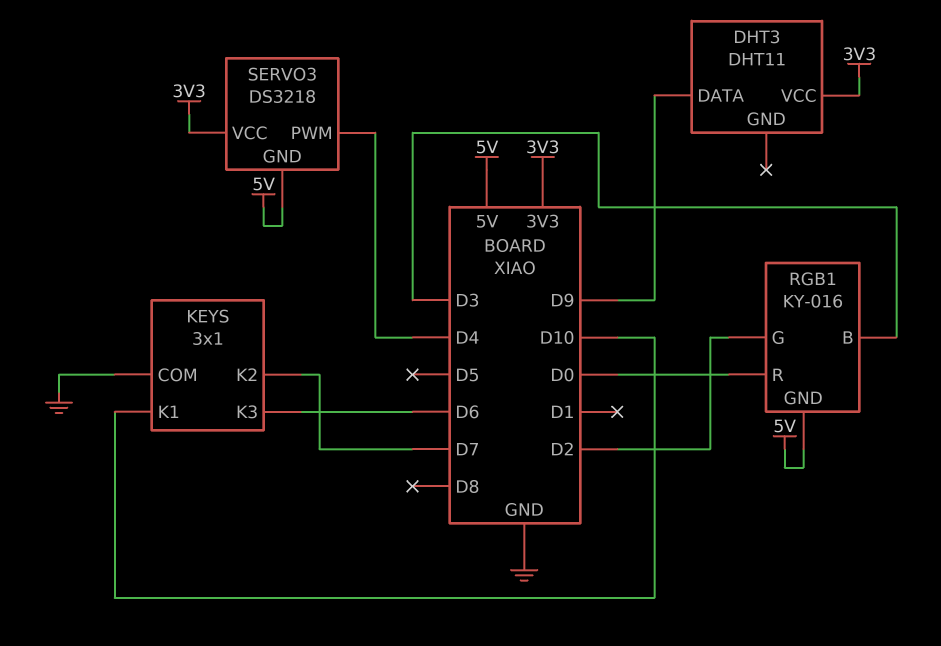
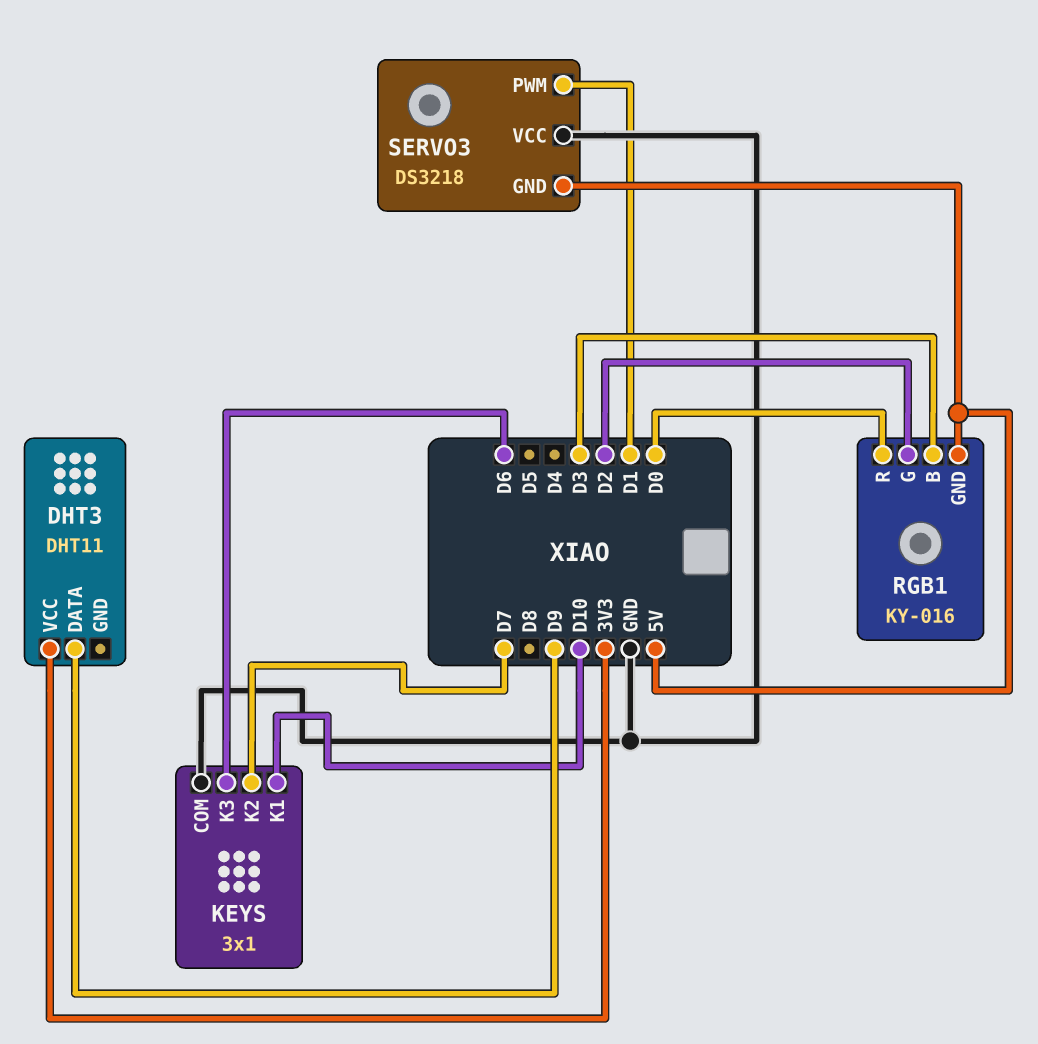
SERVO3 pin PWM: D4 -> D1
SERVO3 pin VCC: 3V3 -> GND

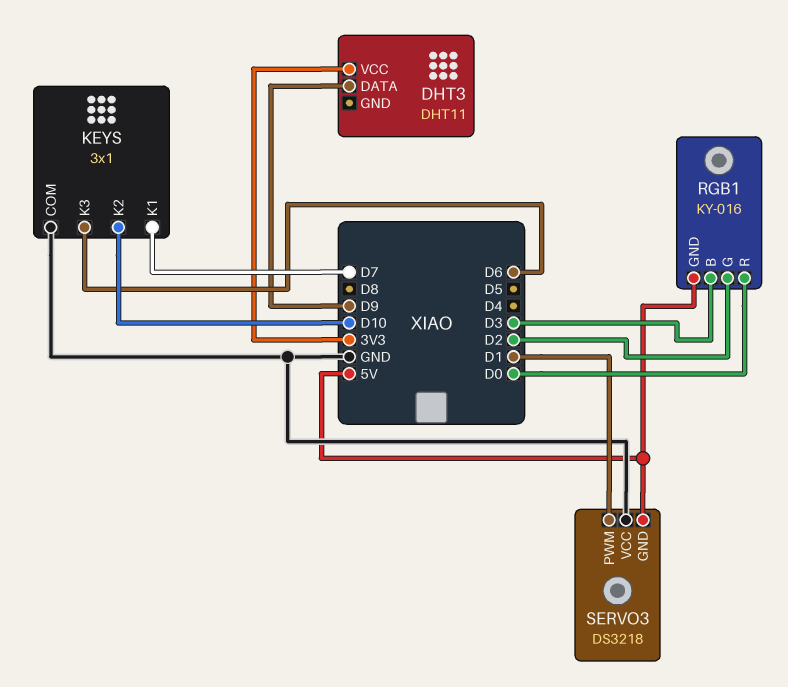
KEYS pin K1: D10 -> D7
KEYS pin K2: D7 -> D10

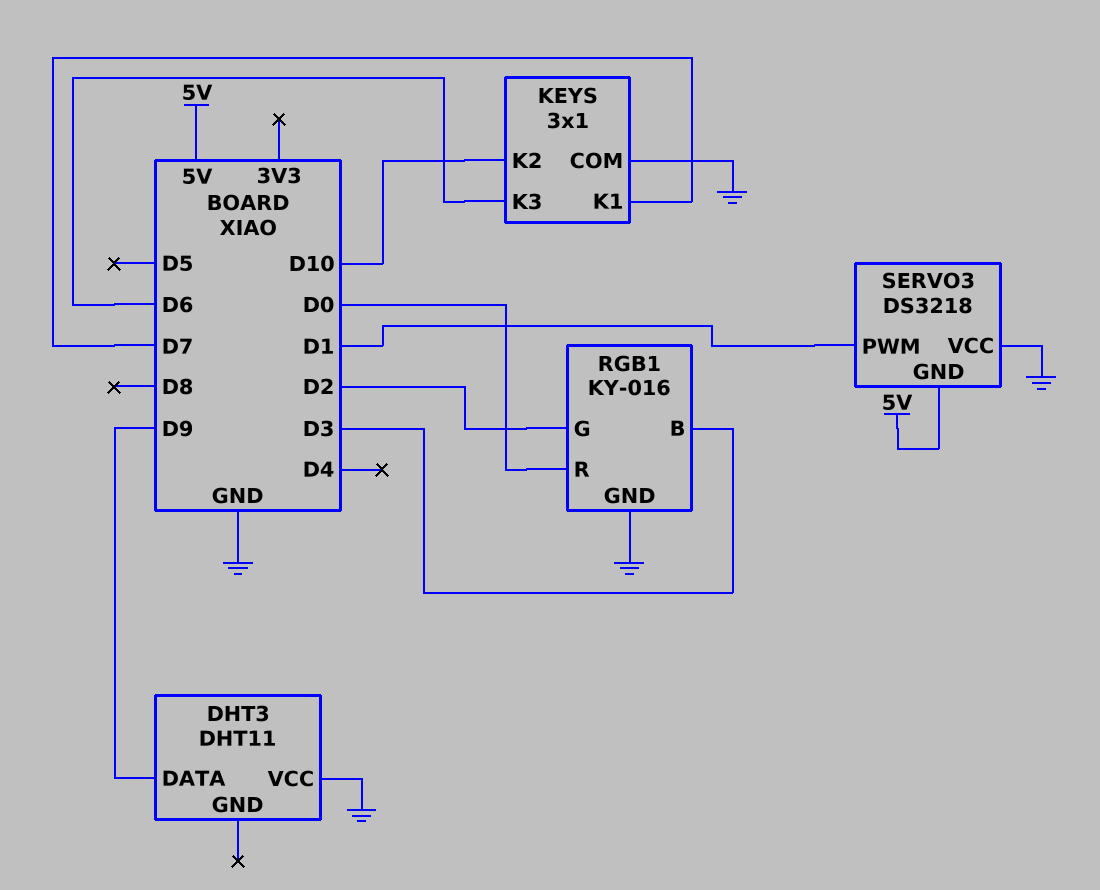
DHT3 pin VCC: 3V3 -> GND
RGB1 pin GND: 5V -> GND

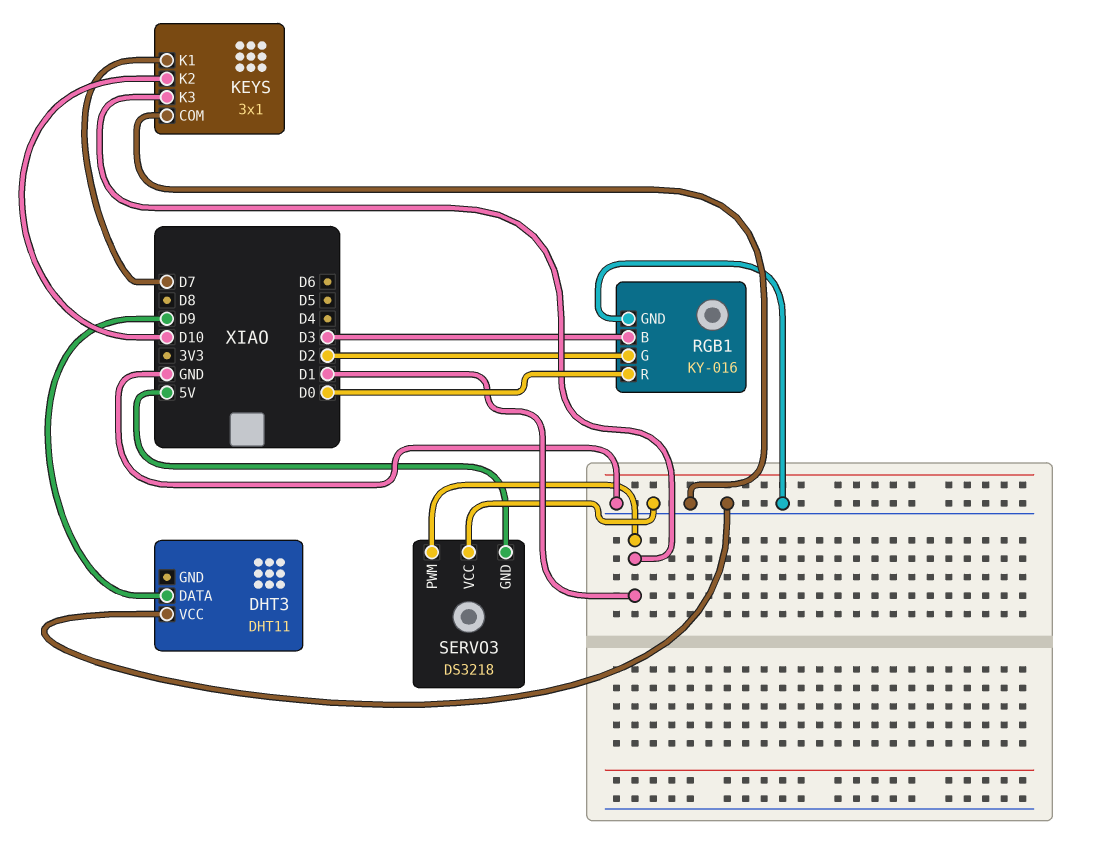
KEYS pin K3: D6 -> D1

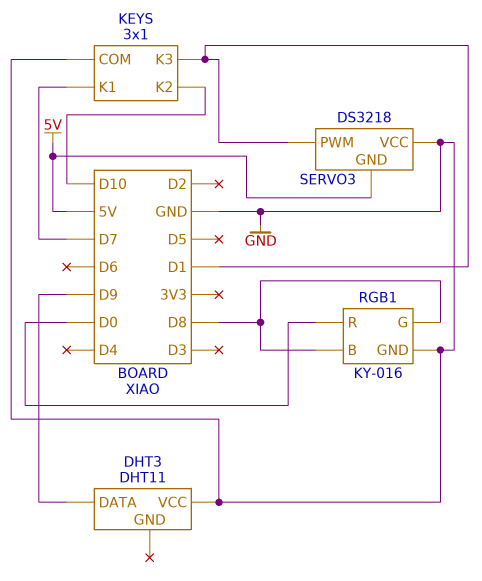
RGB1 pin B: D3 -> D8
RGB1 pin G: D2 -> D8

